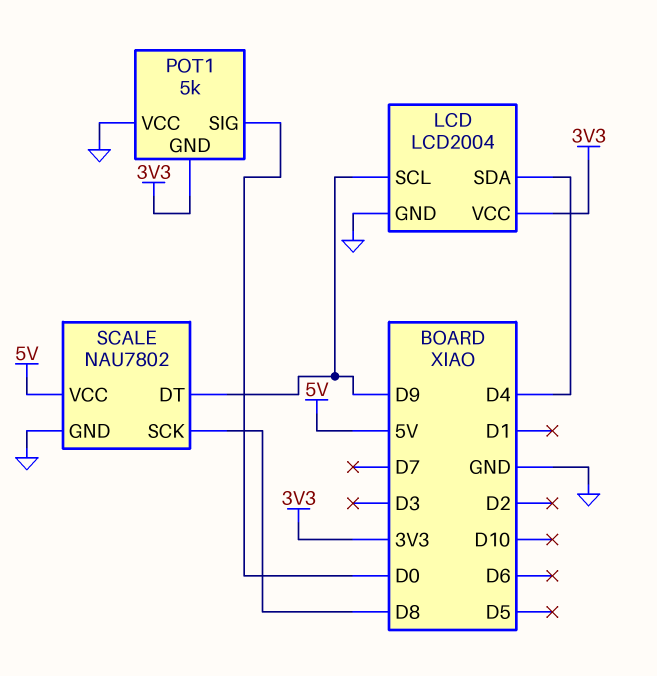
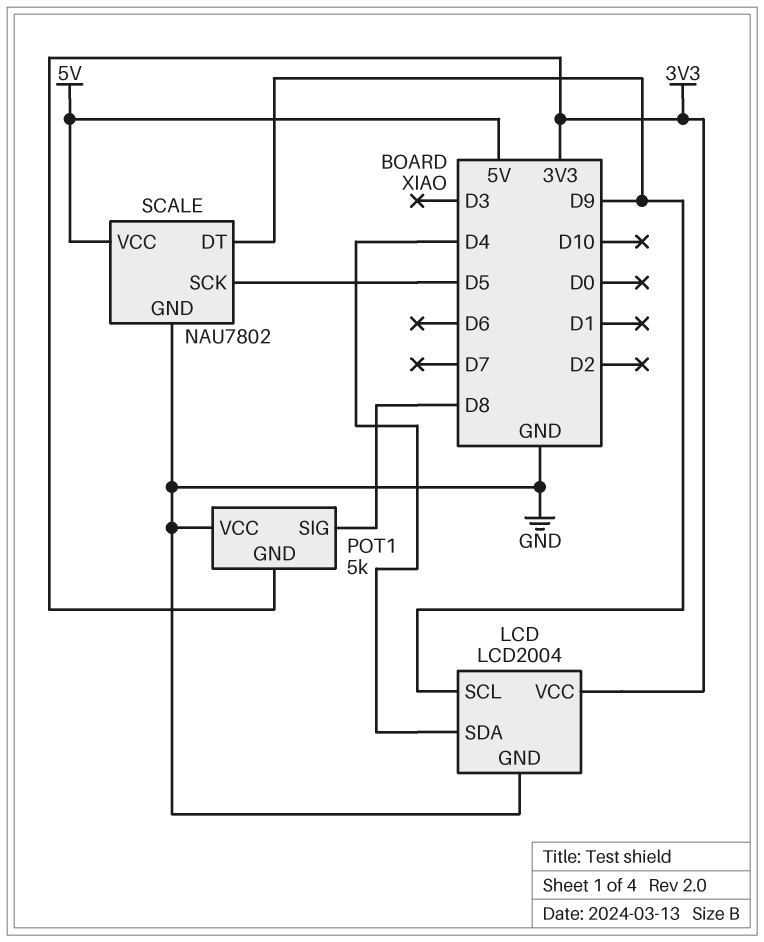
POT1 pin SIG: D0 -> D8
SCALE pin SCK: D8 -> D5

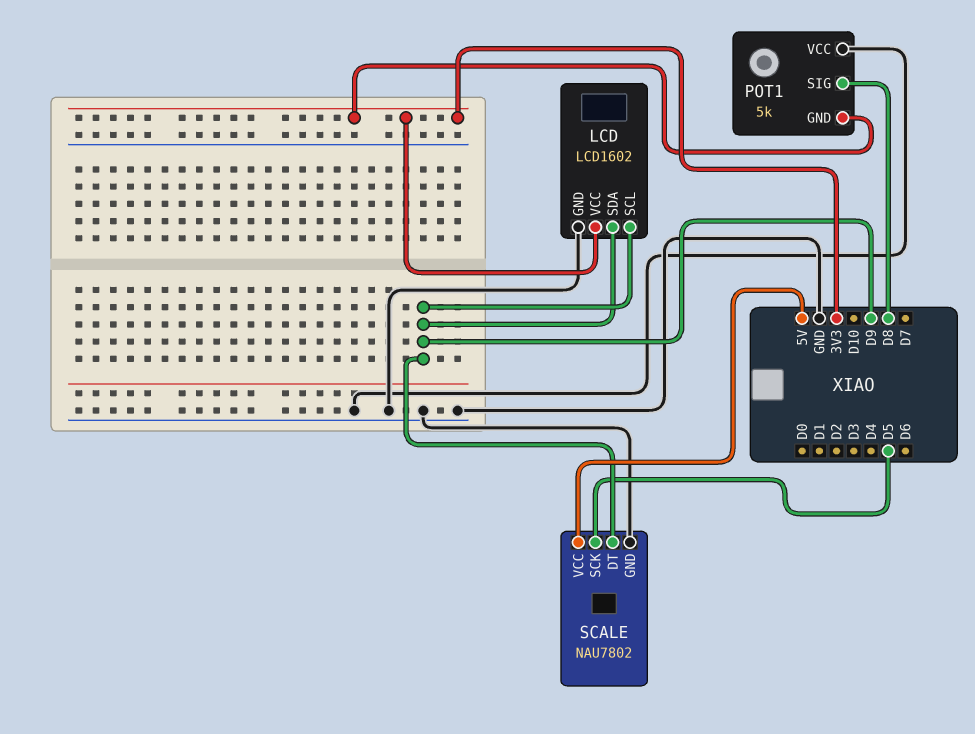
LCD: LCD2004 -> LCD1602
LCD pin SDA: D4 -> D9

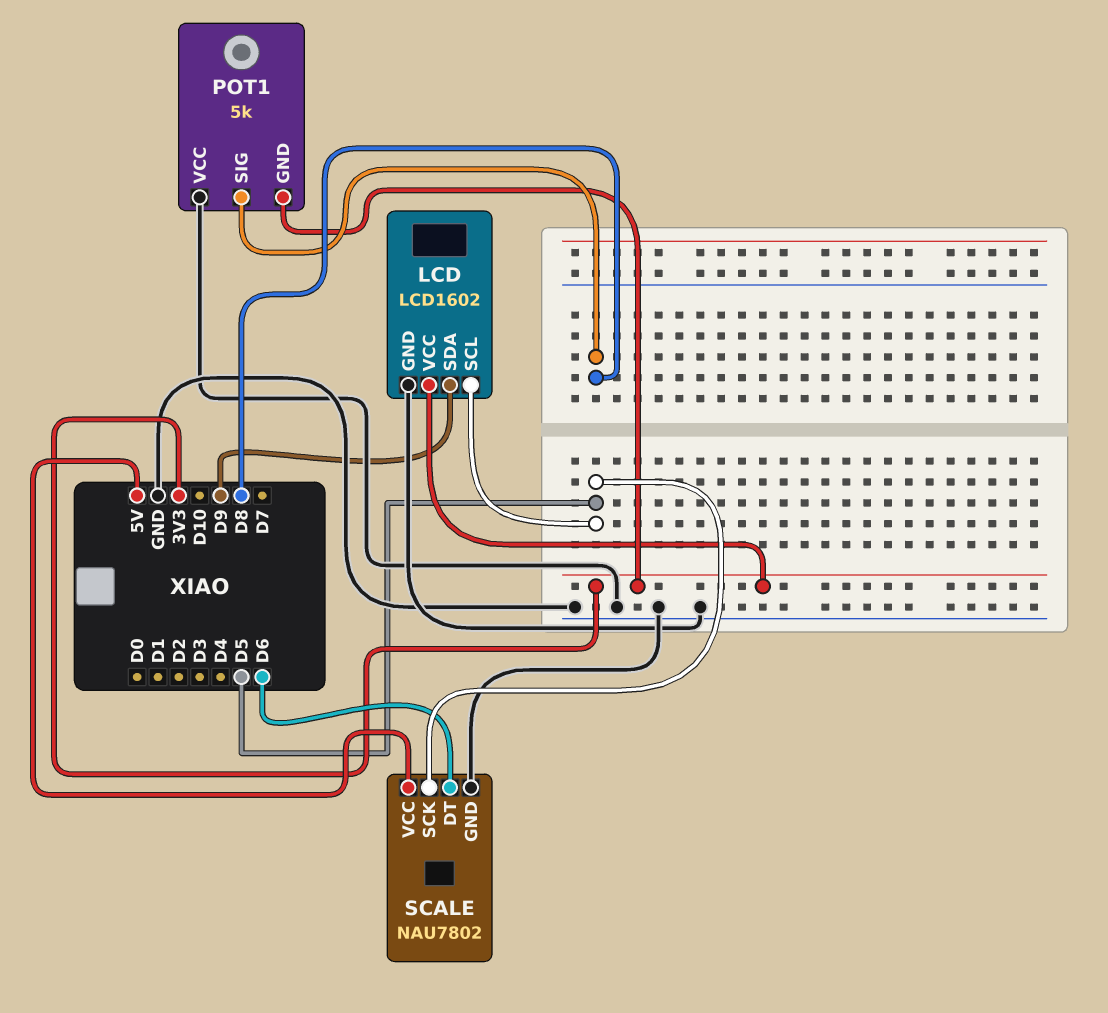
LCD pin SCL: D9 -> D5
SCALE pin DT: D9 -> D6

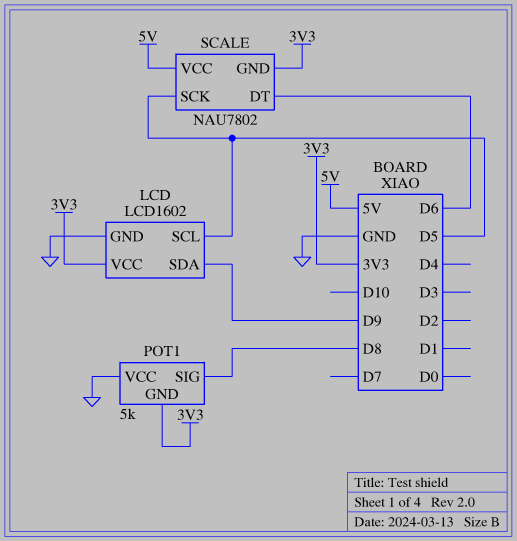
SCALE pin GND: GND -> 3V3

